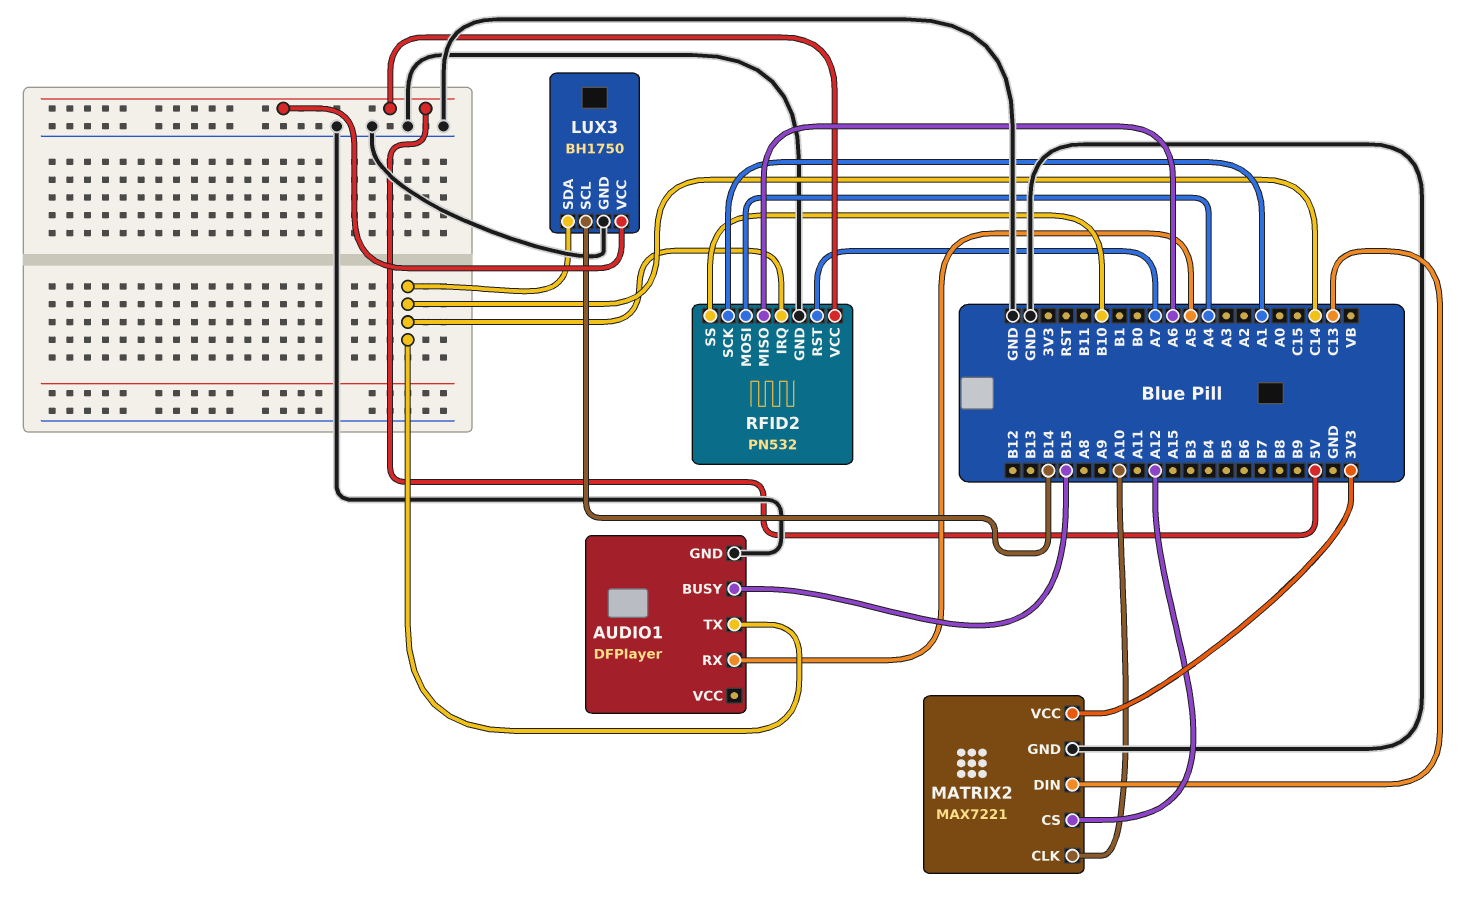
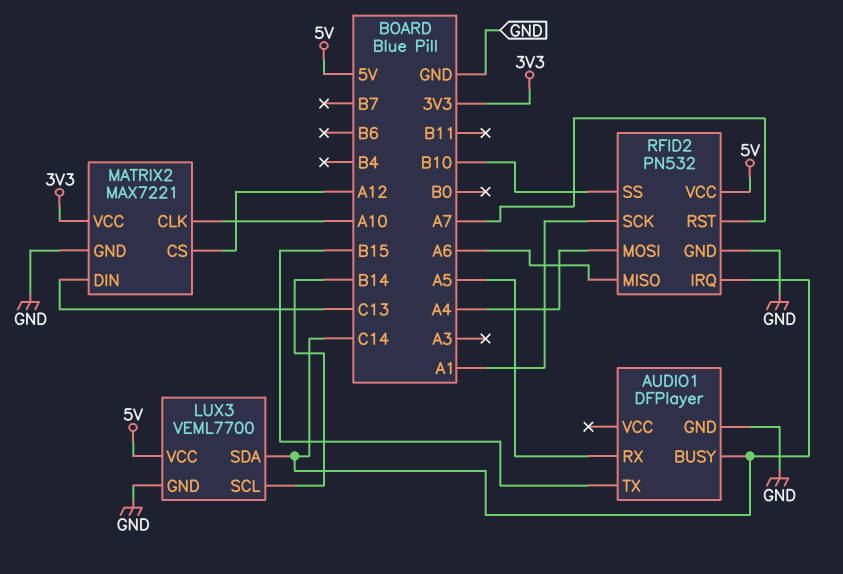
AUDIO1 pin BUSY: B15 -> C14
AUDIO1 pin TX: C14 -> B15
LUX3: BH1750 -> VEML7700

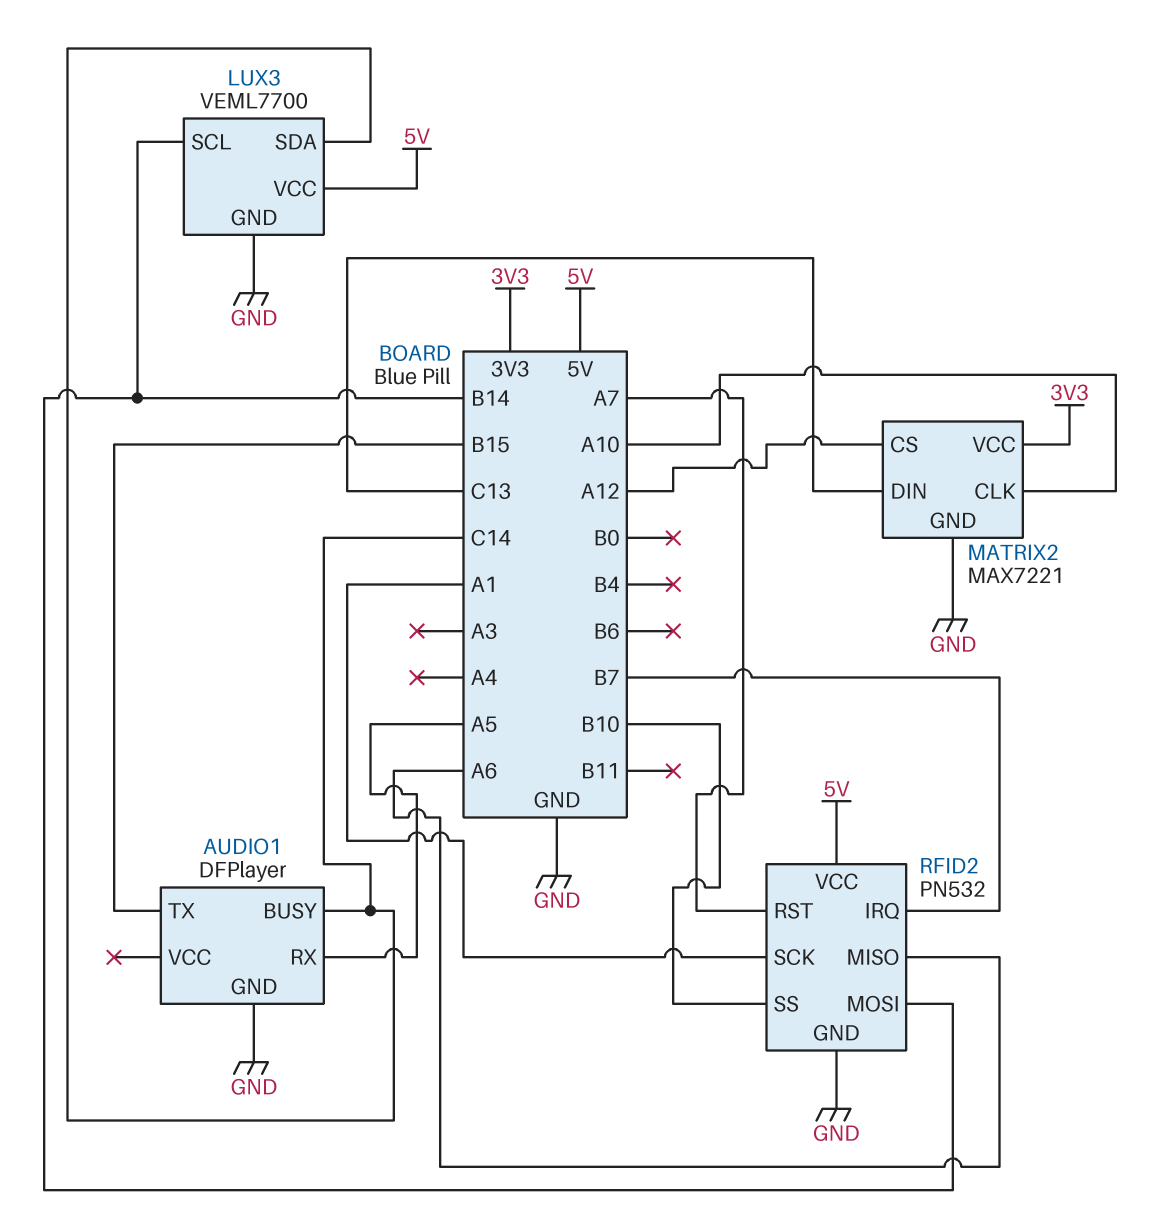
RFID2 pin IRQ: C14 -> B7
RFID2 pin MOSI: A4 -> B14

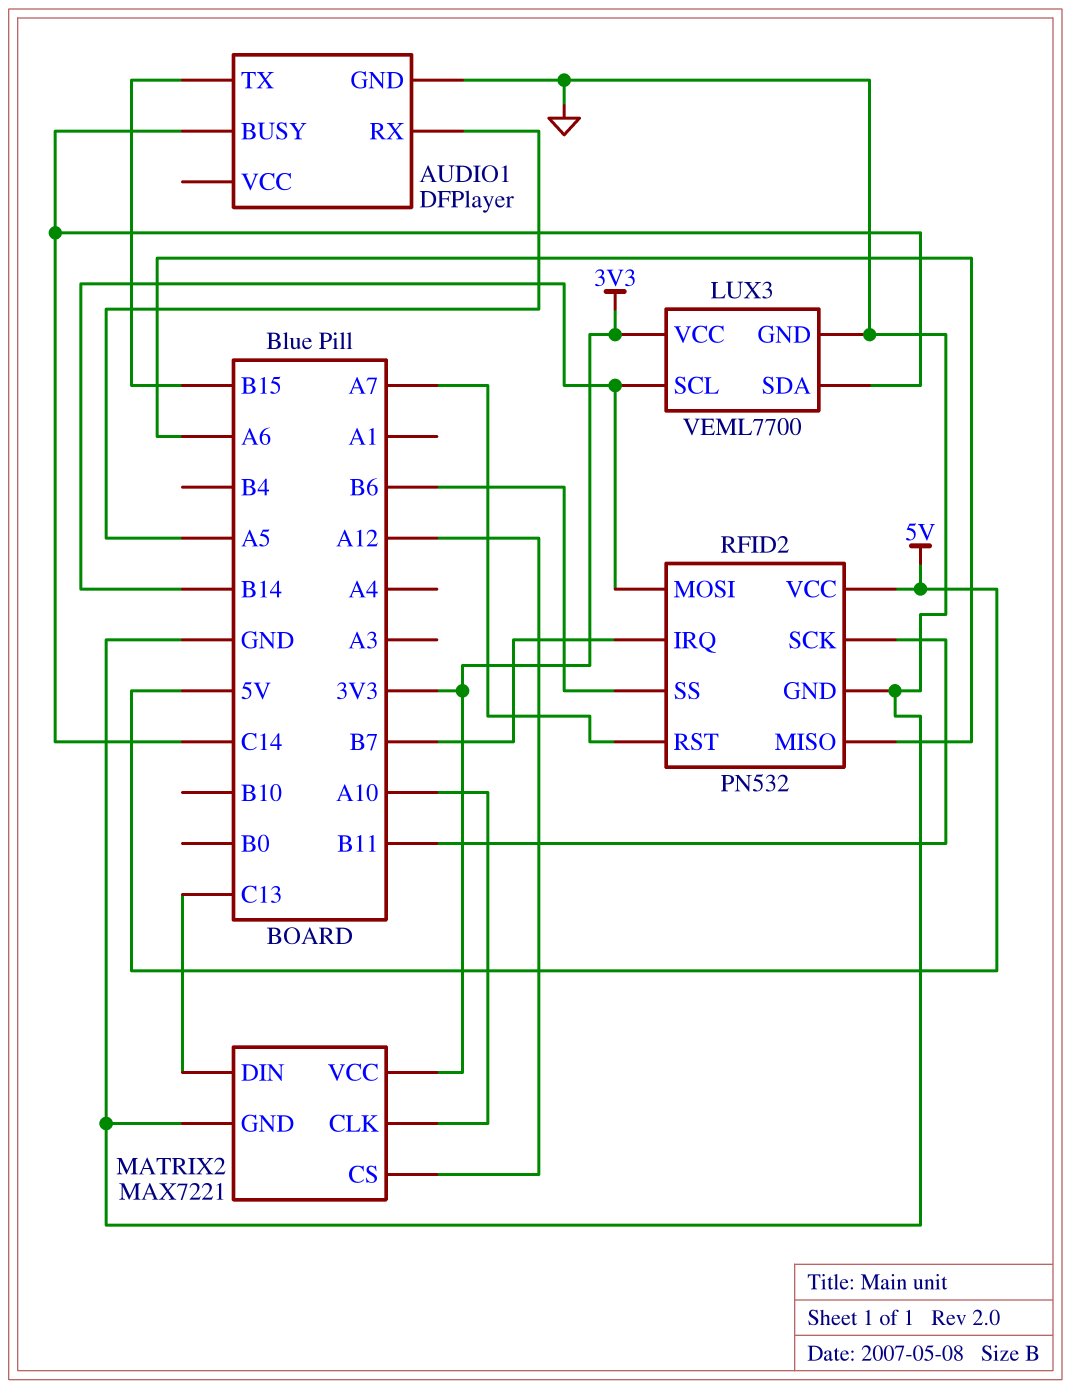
LUX3 pin VCC: 5V -> 3V3
RFID2 pin SCK: A1 -> B11
RFID2 pin SS: B10 -> B6

